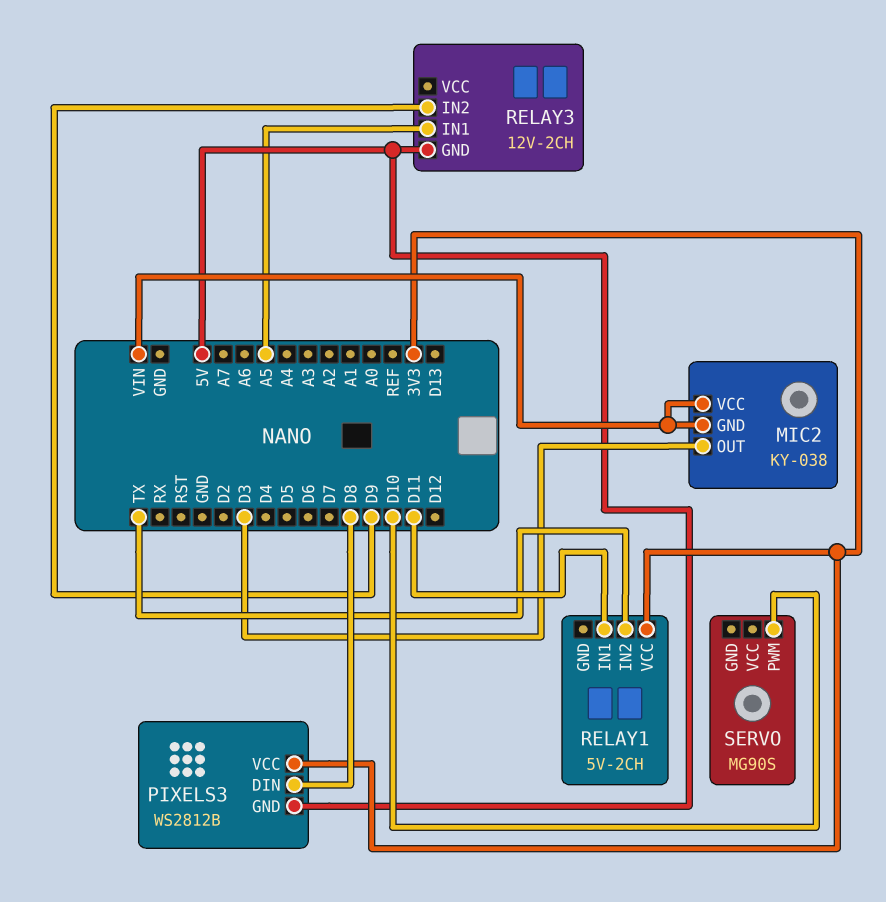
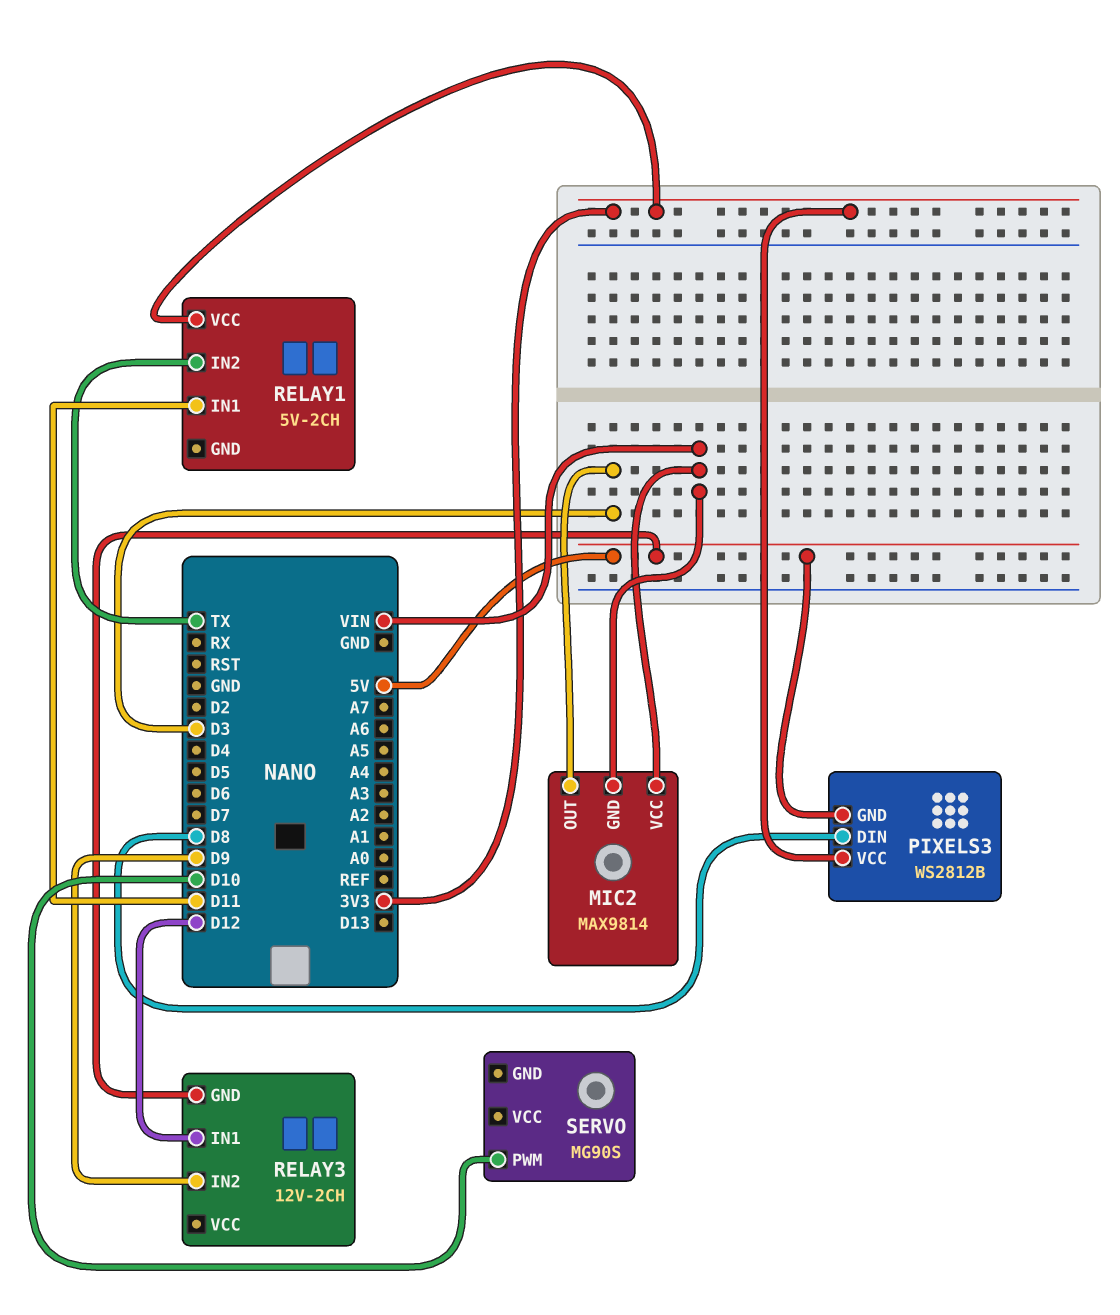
MIC2: KY-038 -> MAX9814
RELAY3 pin IN1: A5 -> D12

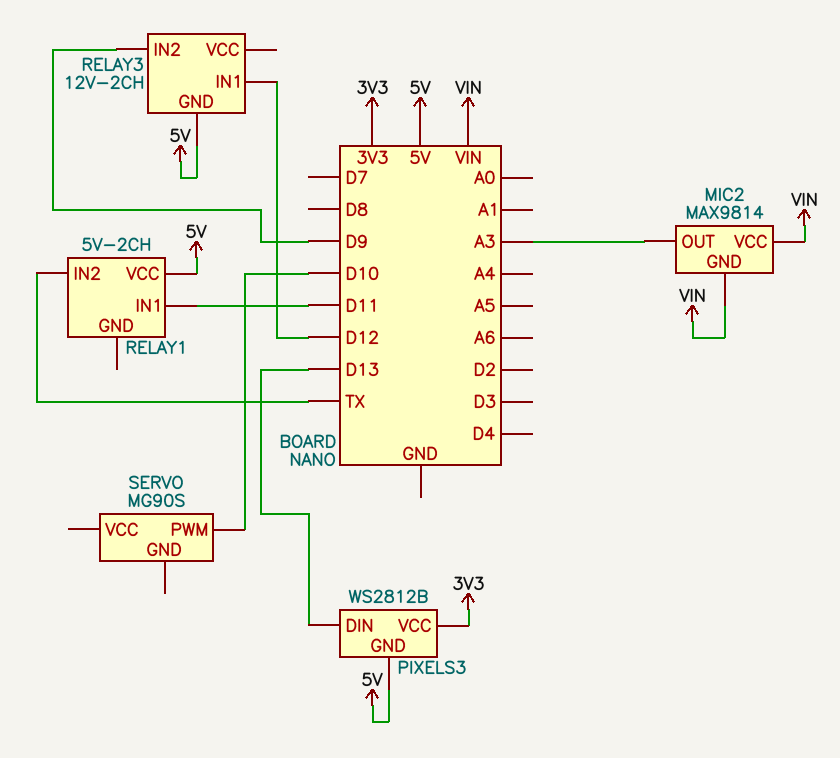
MIC2 pin OUT: D3 -> A3
PIXELS3 pin DIN: D8 -> D13
RELAY1 pin VCC: 3V3 -> 5V

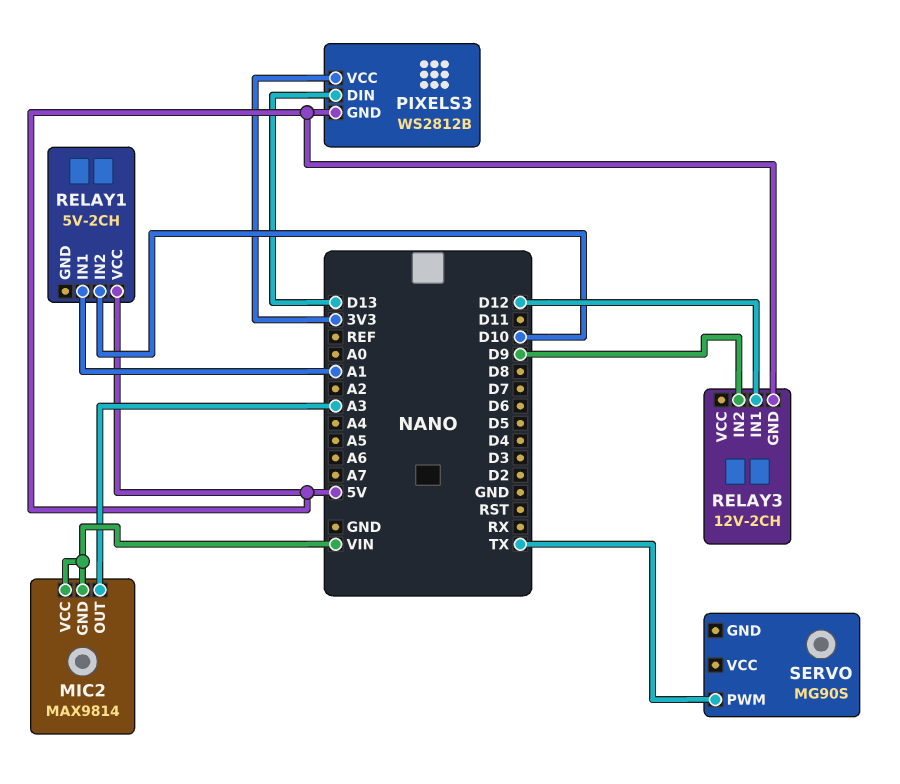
RELAY1 pin IN1: D11 -> A1
RELAY1 pin IN2: TX -> D10
SERVO pin PWM: D10 -> TX

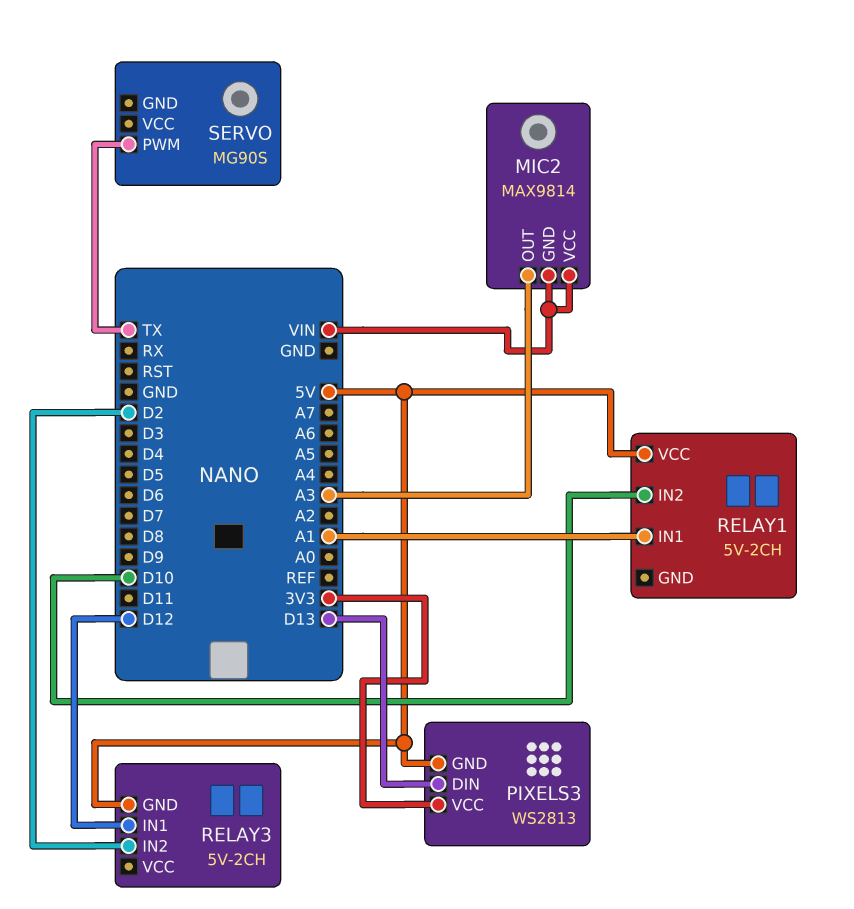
PIXELS3: WS2812B -> WS2813
RELAY3: 12V-2CH -> 5V-2CH
RELAY3 pin IN2: D9 -> D2

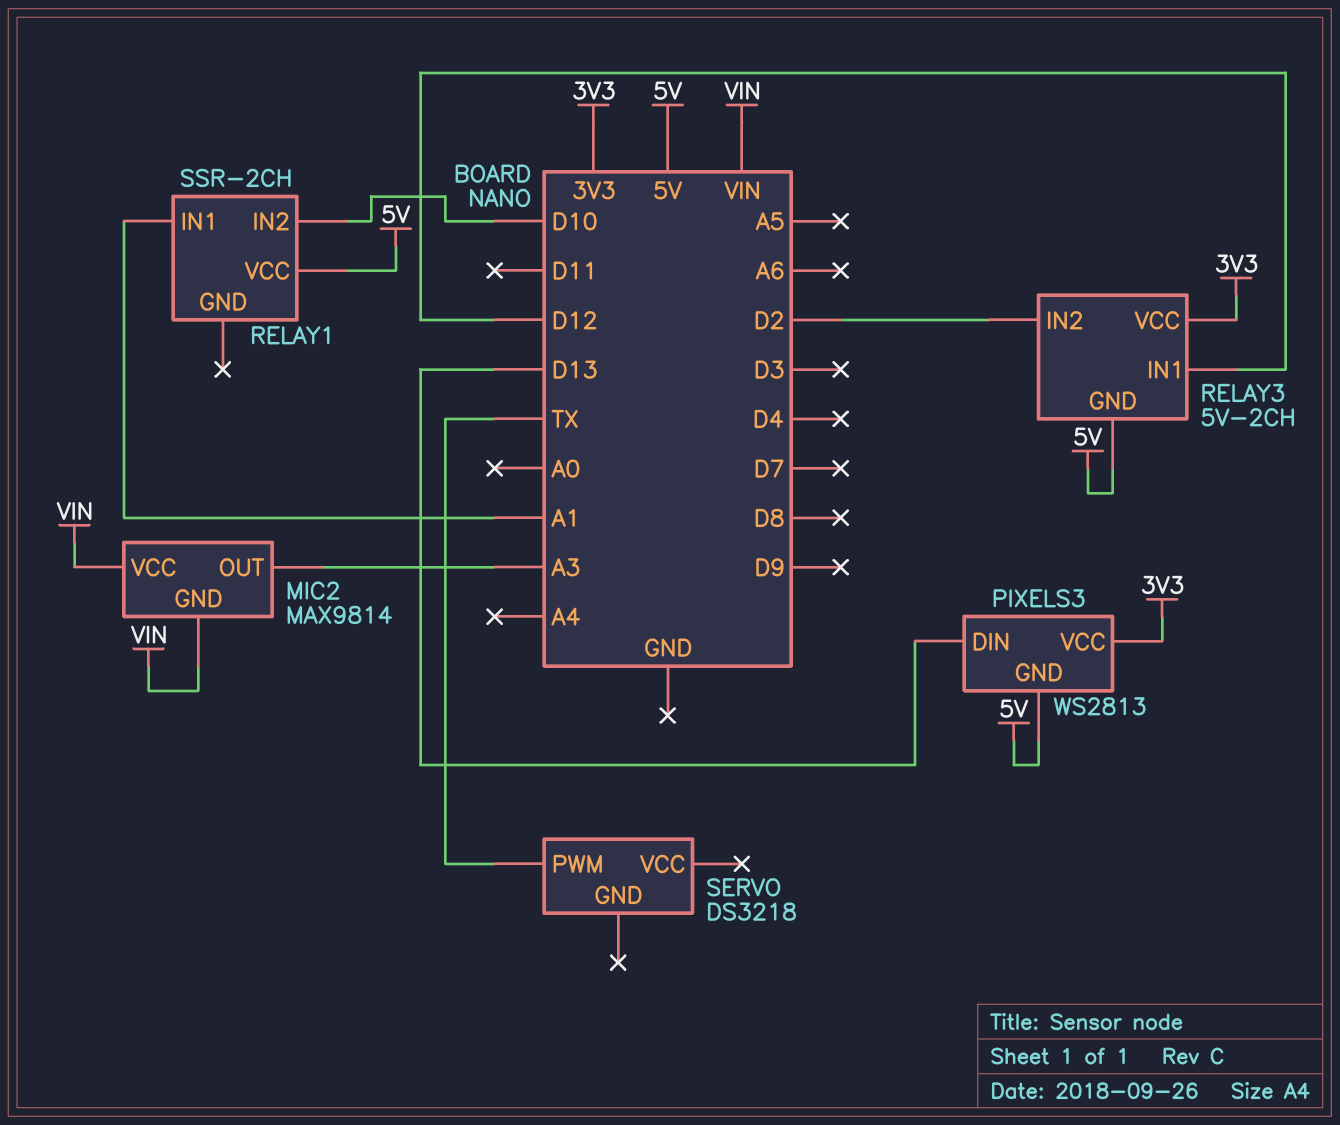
RELAY1: 5V-2CH -> SSR-2CH
RELAY3 pin VCC: none -> 3V3
SERVO: MG90S -> DS3218

